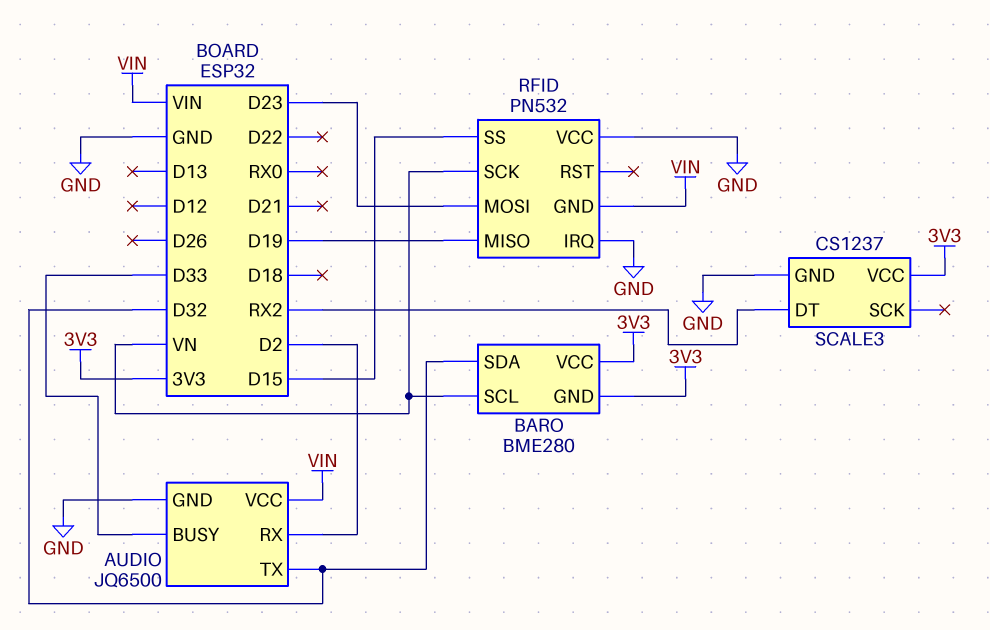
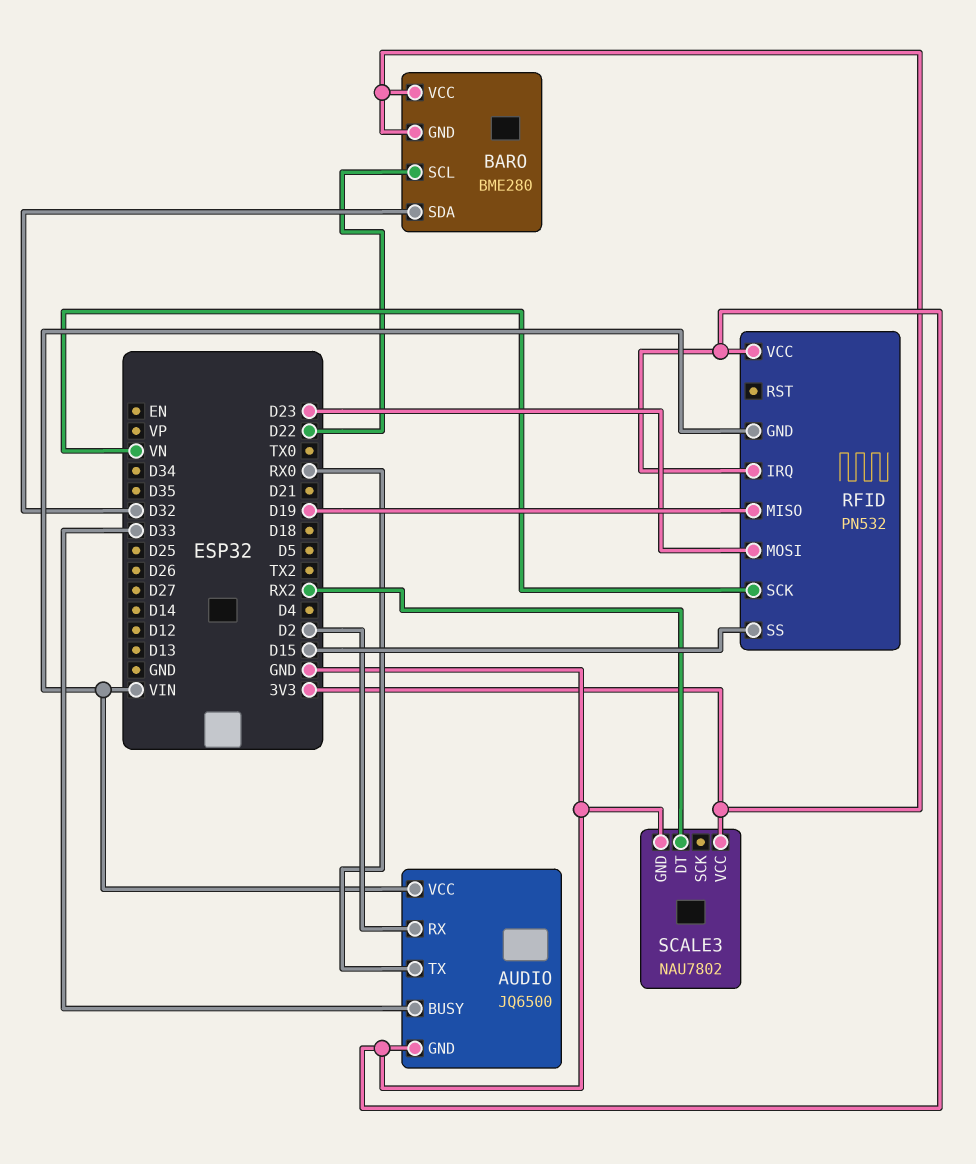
AUDIO pin TX: D32 -> RX0
BARO pin SCL: VN -> D22
SCALE3: CS1237 -> NAU7802

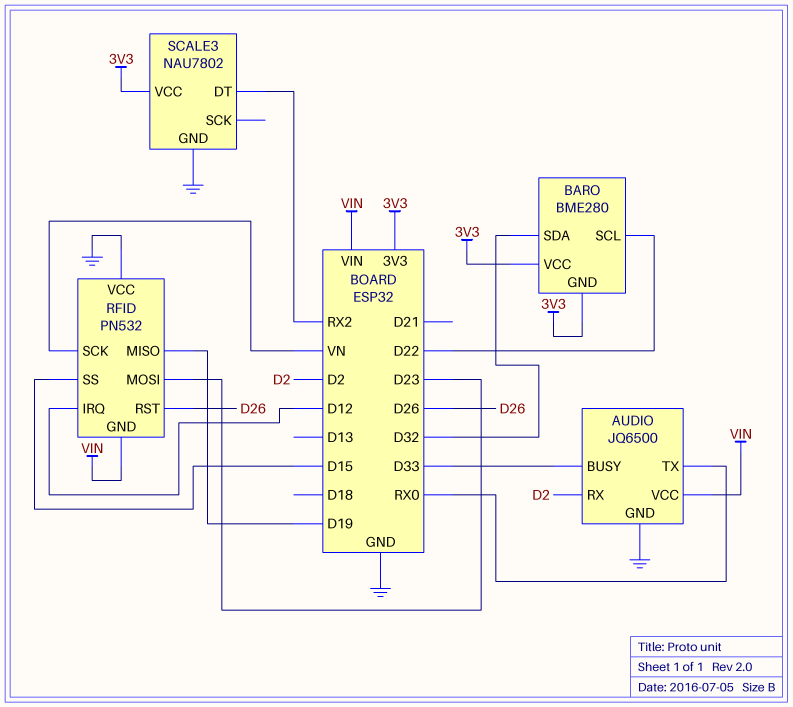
RFID pin IRQ: GND -> D12
RFID pin RST: none -> D26

